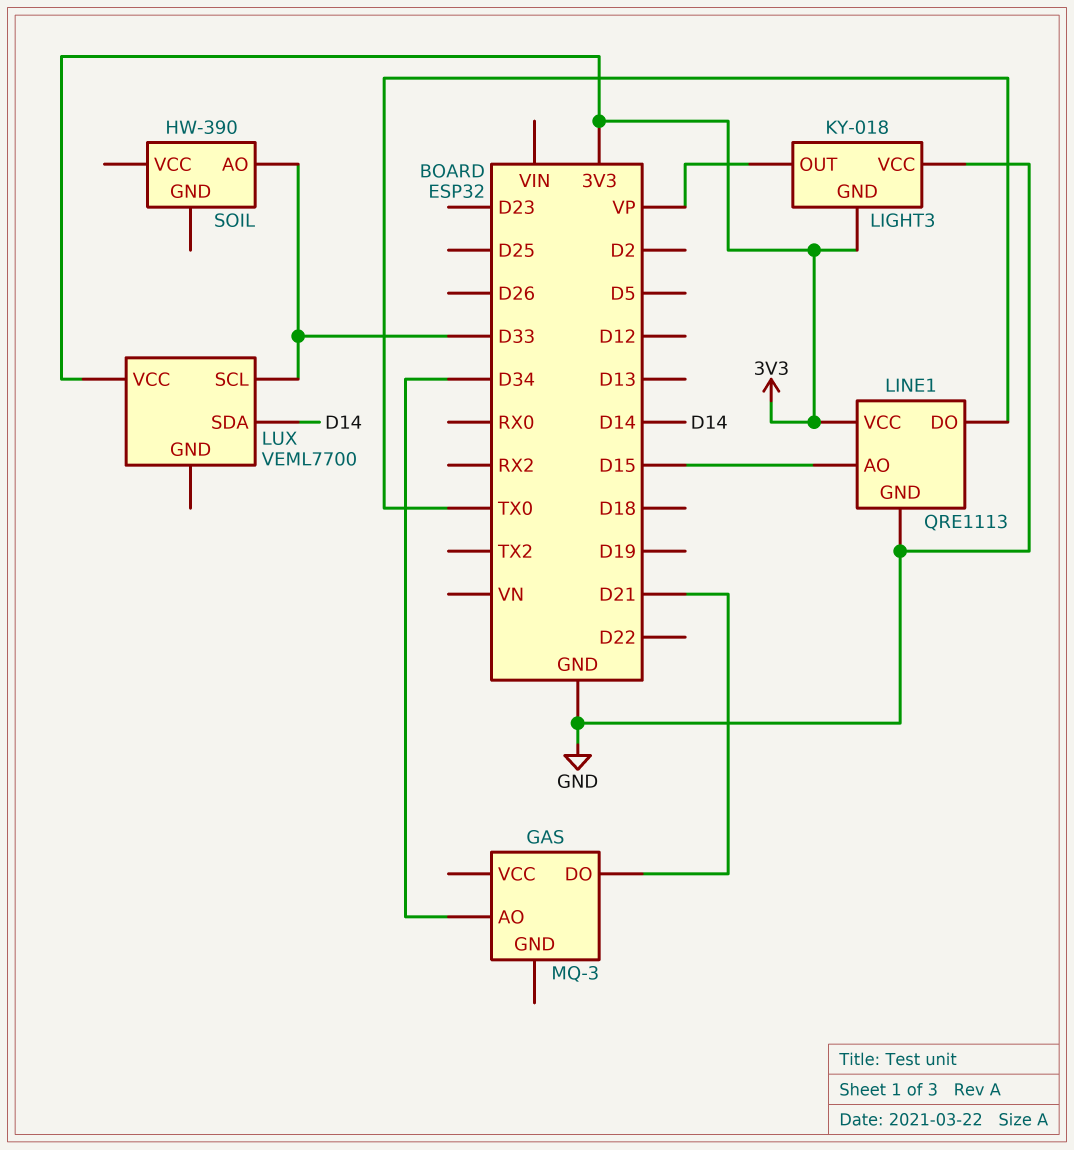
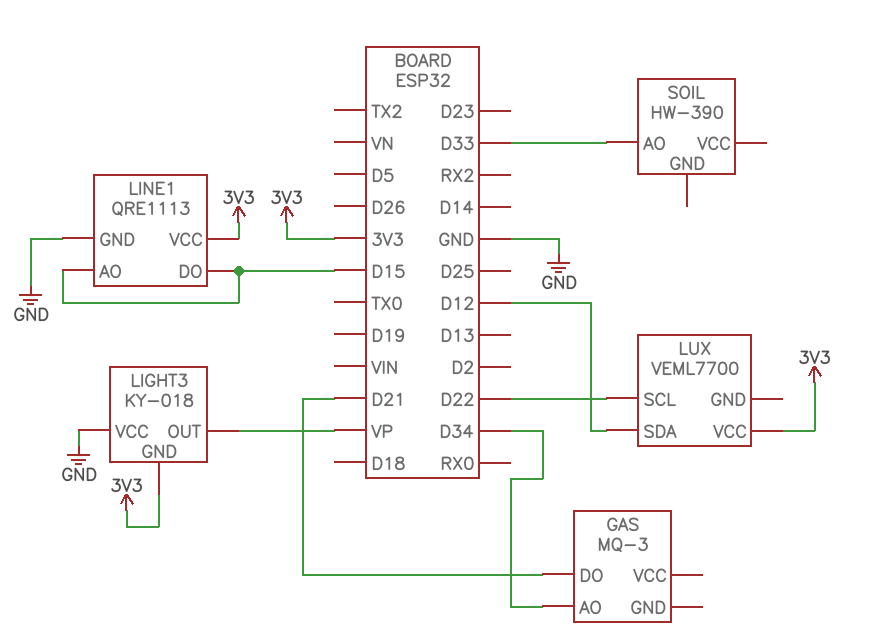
LINE1 pin DO: TX0 -> D15
LUX pin SCL: D33 -> D22
LUX pin SDA: D14 -> D12

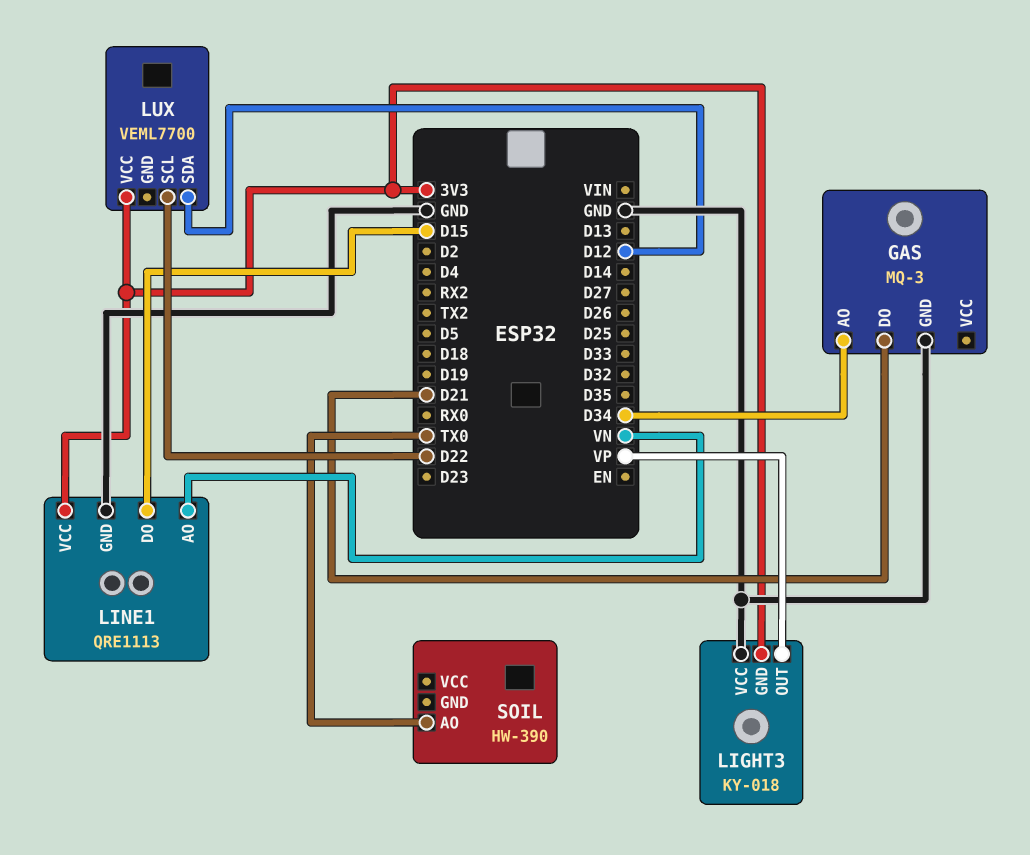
GAS pin GND: none -> GND
LINE1 pin AO: D15 -> VN
SOIL pin AO: D33 -> TX0

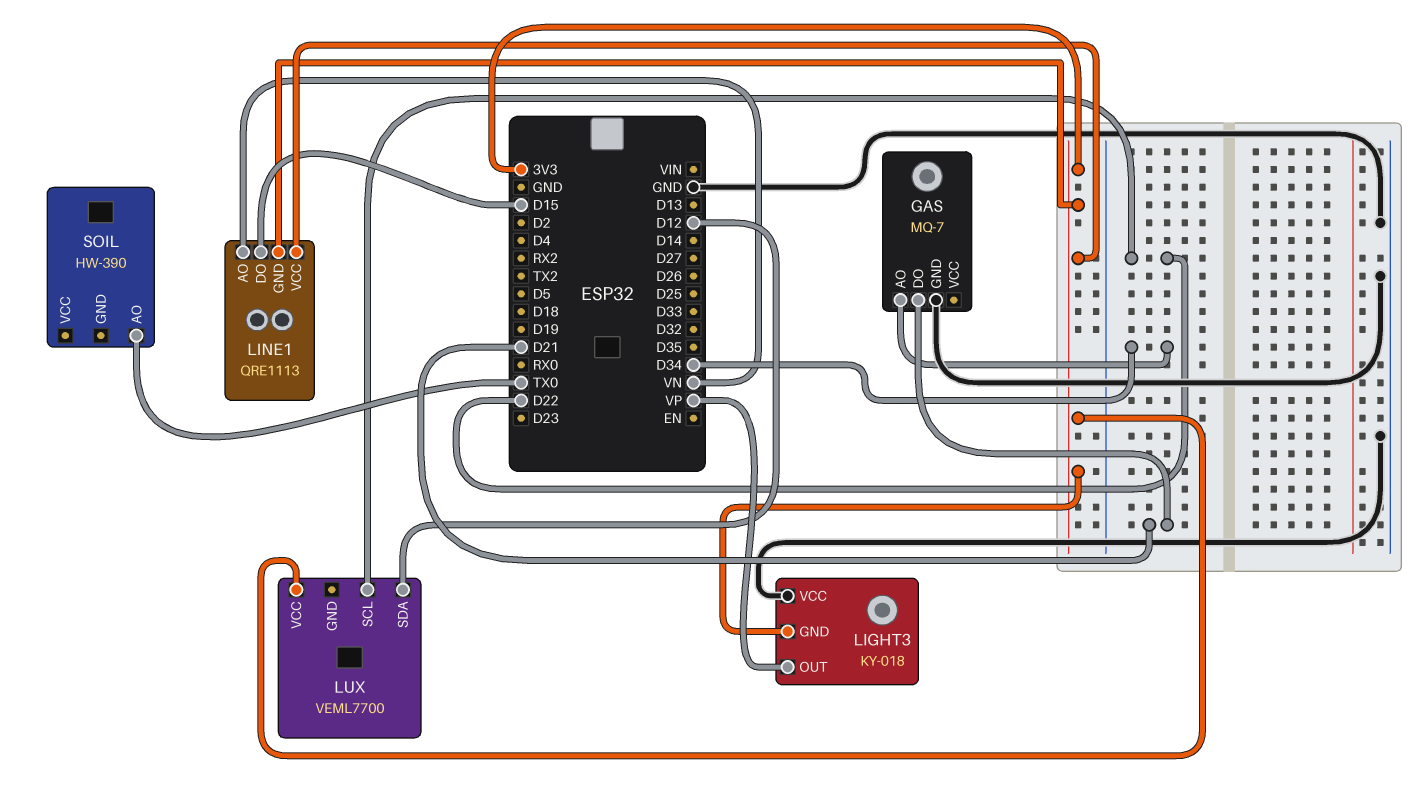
GAS: MQ-3 -> MQ-7
LINE1 pin GND: GND -> 3V3

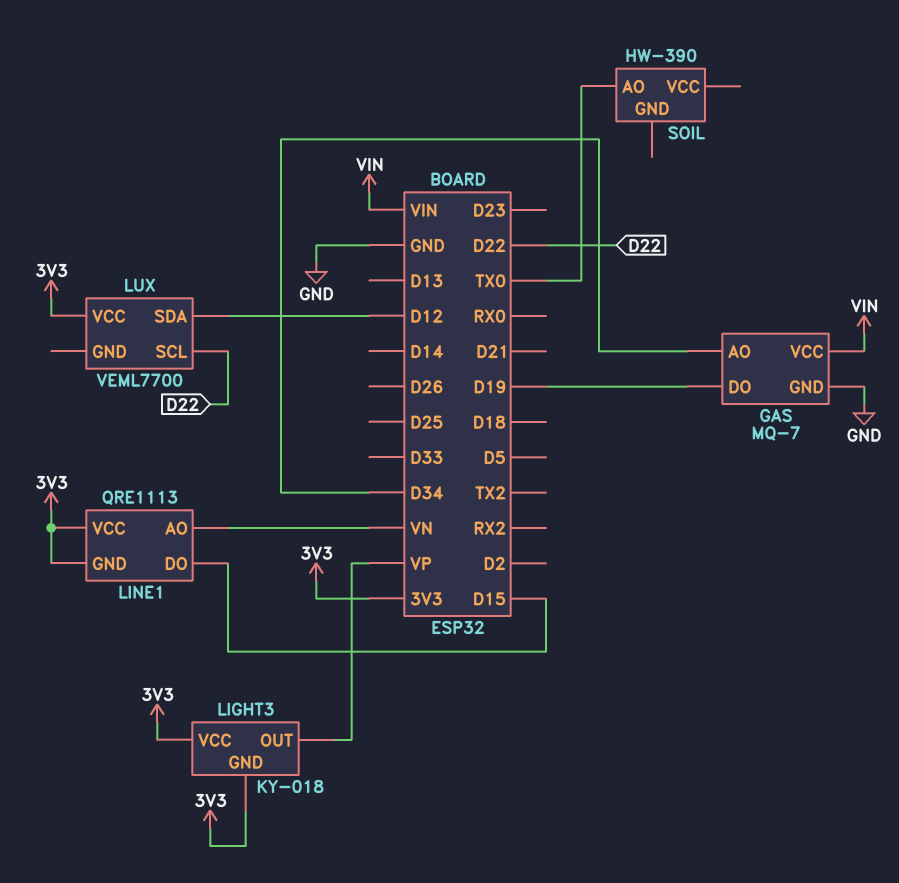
GAS pin DO: D21 -> D19
GAS pin VCC: none -> VIN
LIGHT3 pin VCC: GND -> 3V3

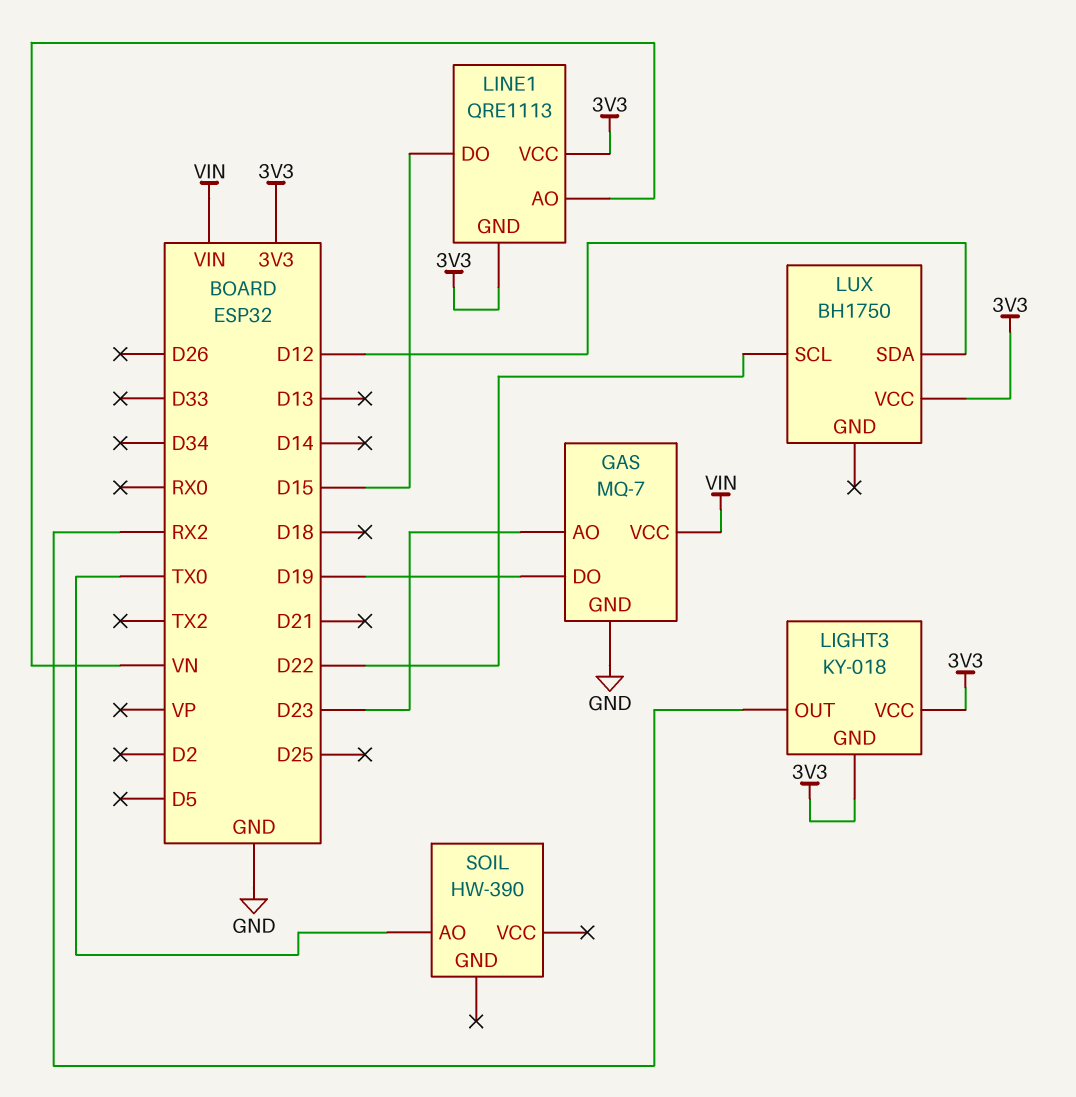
GAS pin AO: D34 -> D23
LIGHT3 pin OUT: VP -> RX2
LUX: VEML7700 -> BH1750

